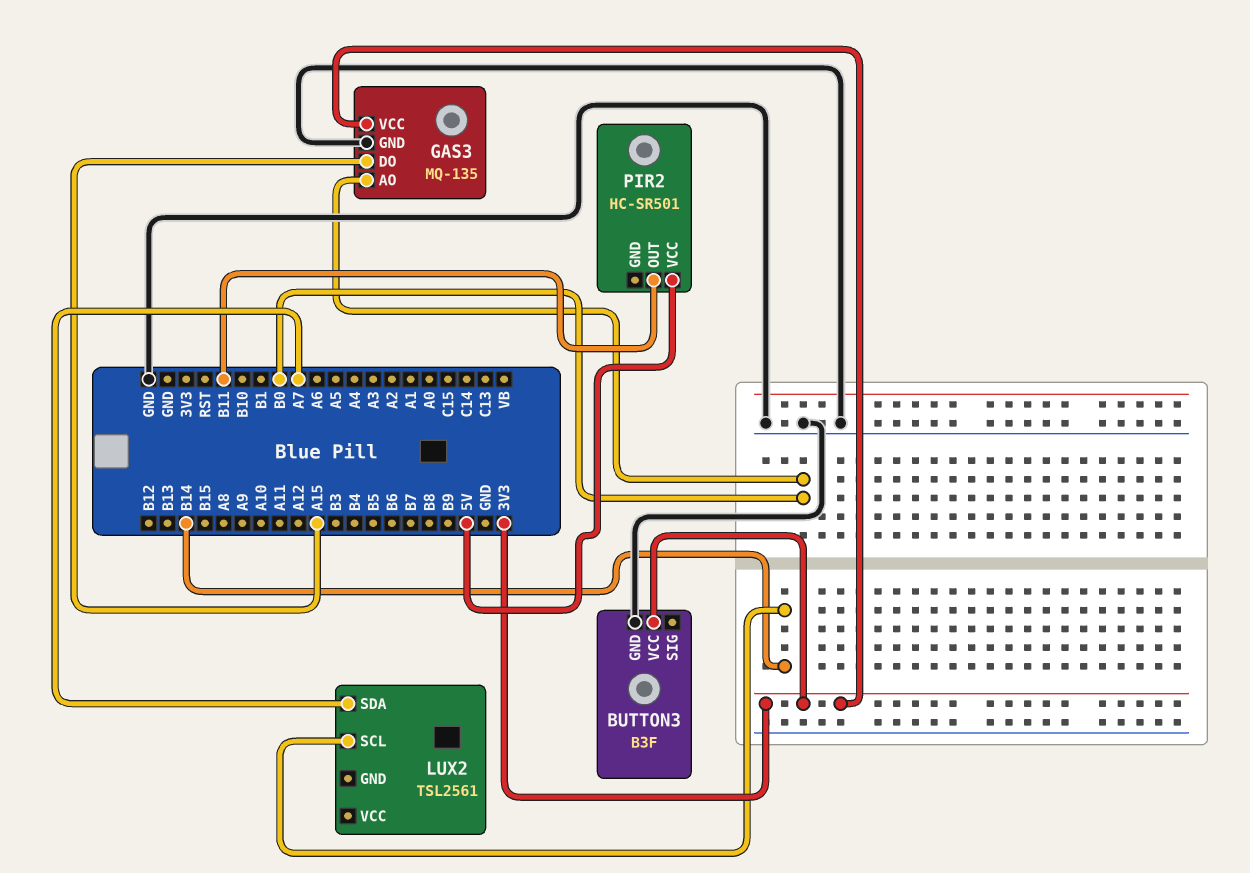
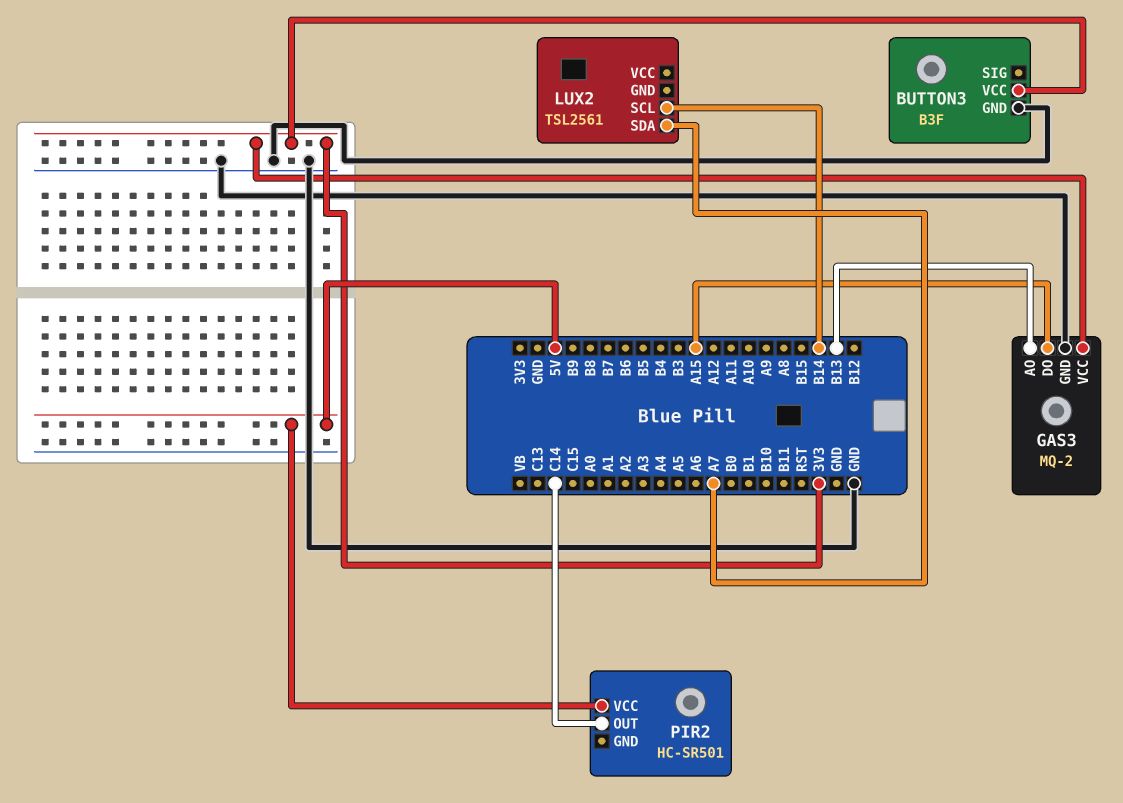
GAS3: MQ-135 -> MQ-2
GAS3 pin AO: B0 -> B13
PIR2 pin OUT: B11 -> C14

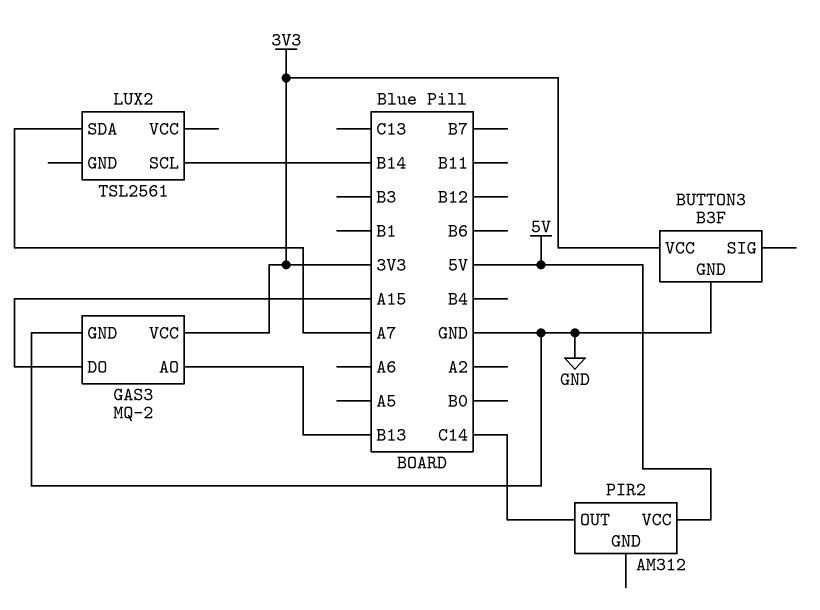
PIR2: HC-SR501 -> AM312

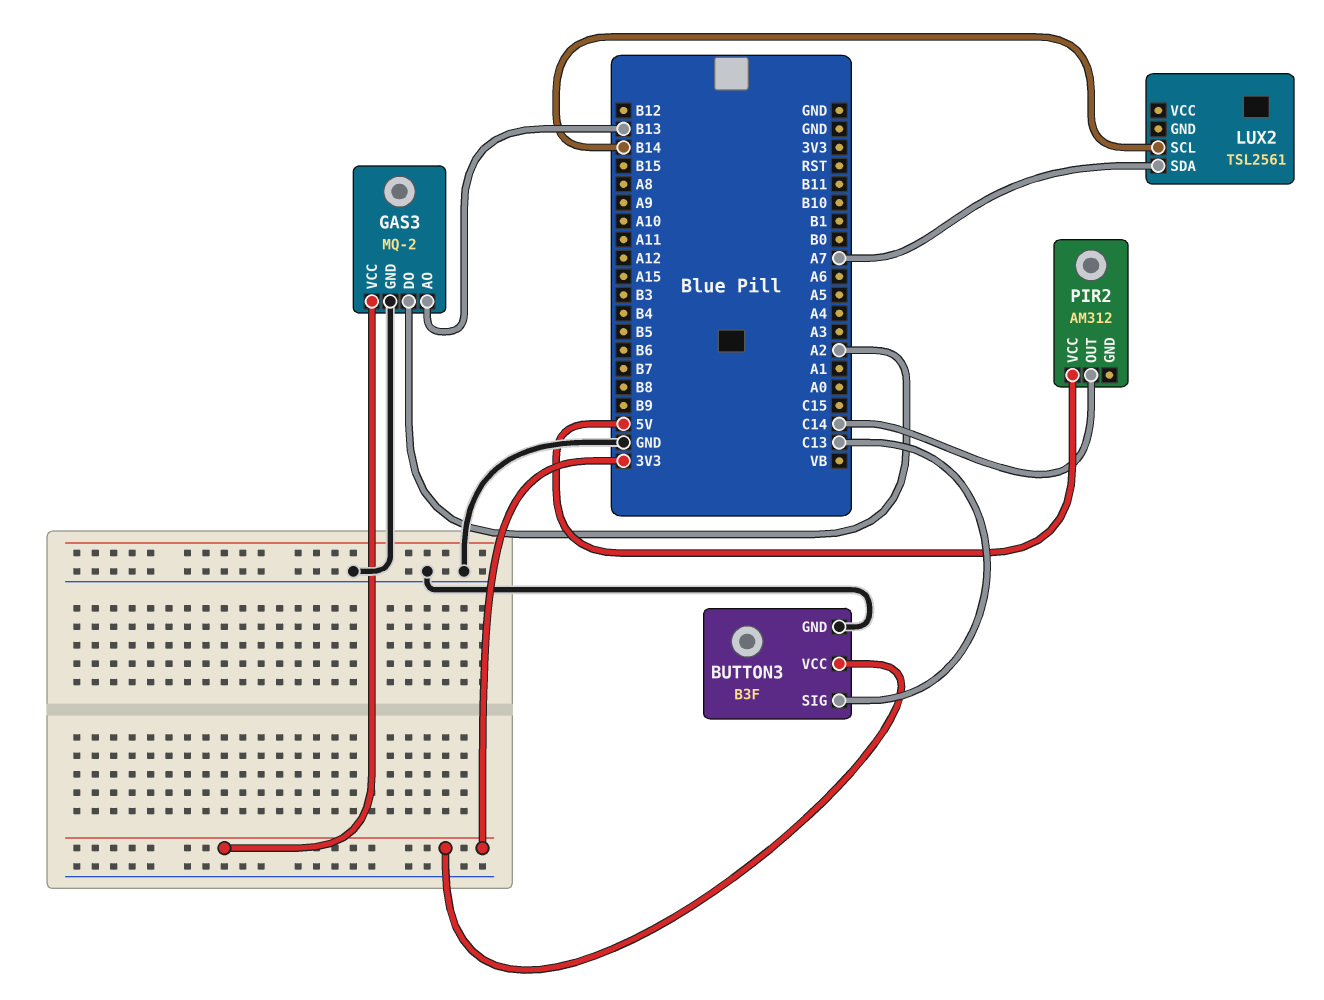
BUTTON3 pin SIG: none -> C13
GAS3 pin DO: A15 -> A2

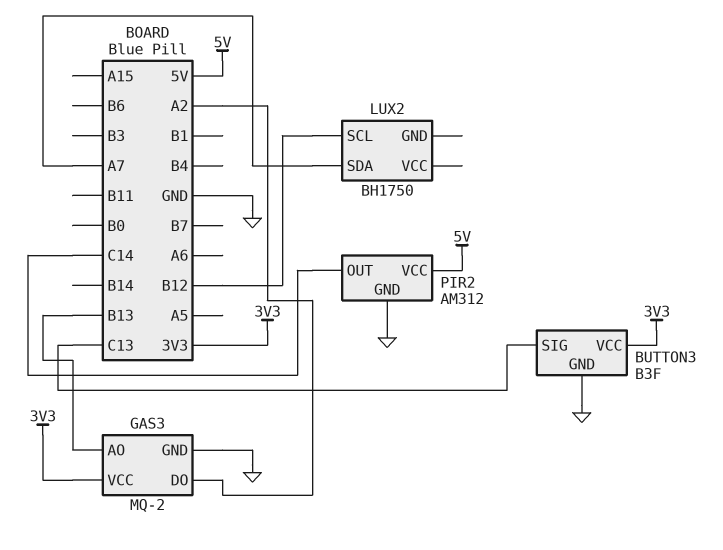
LUX2: TSL2561 -> BH1750
LUX2 pin SCL: B14 -> B12
PIR2 pin GND: none -> GND

